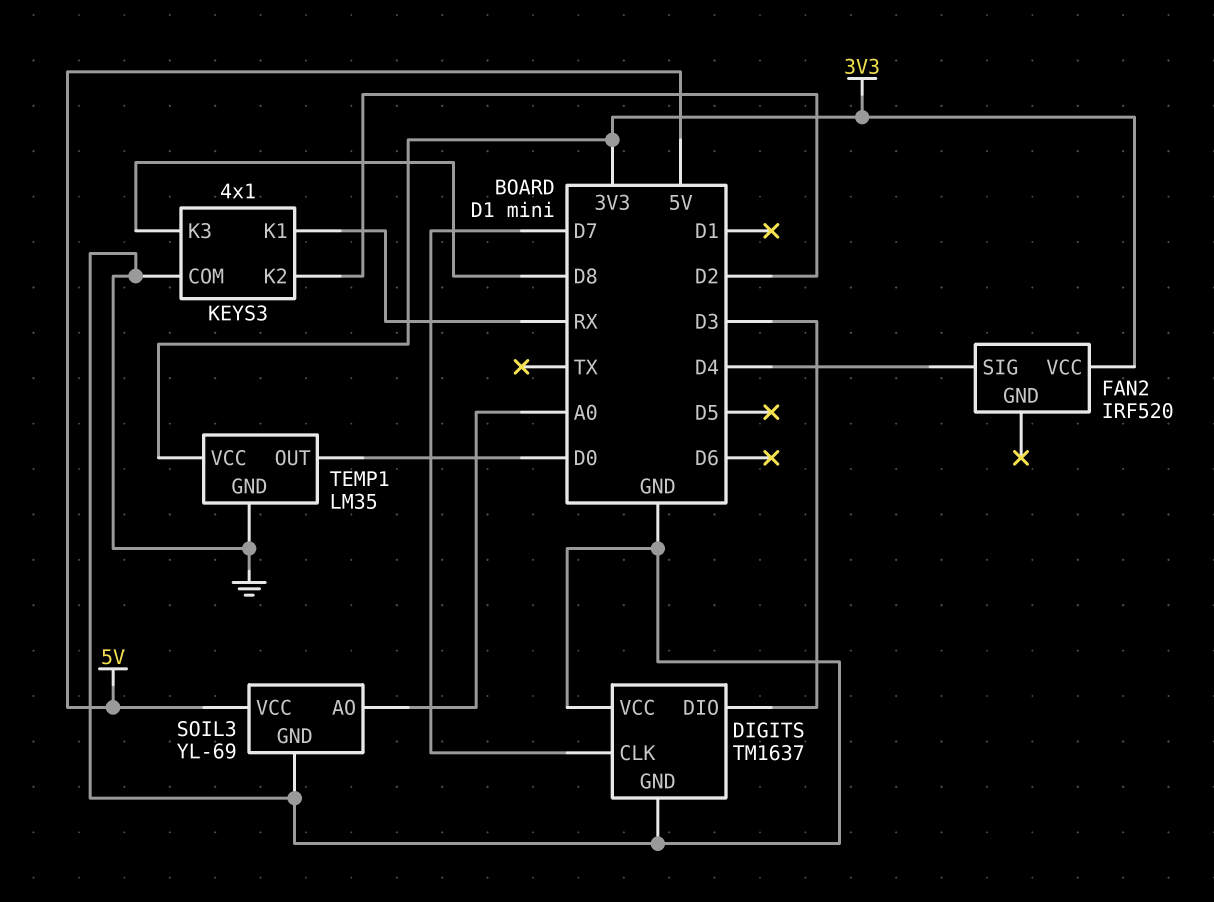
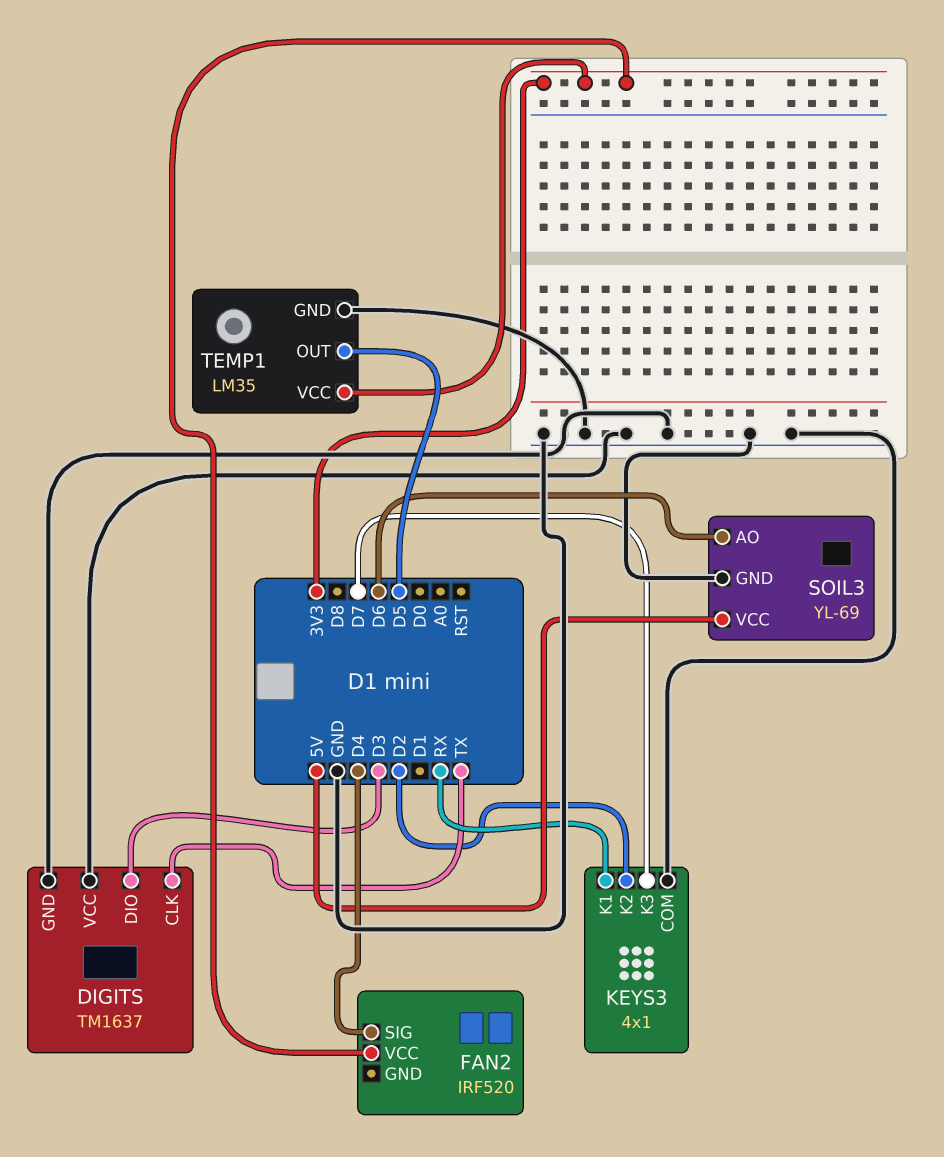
DIGITS pin CLK: D7 -> TX
KEYS3 pin K3: D8 -> D7
SOIL3 pin AO: A0 -> D6
TEMP1 pin OUT: D0 -> D5

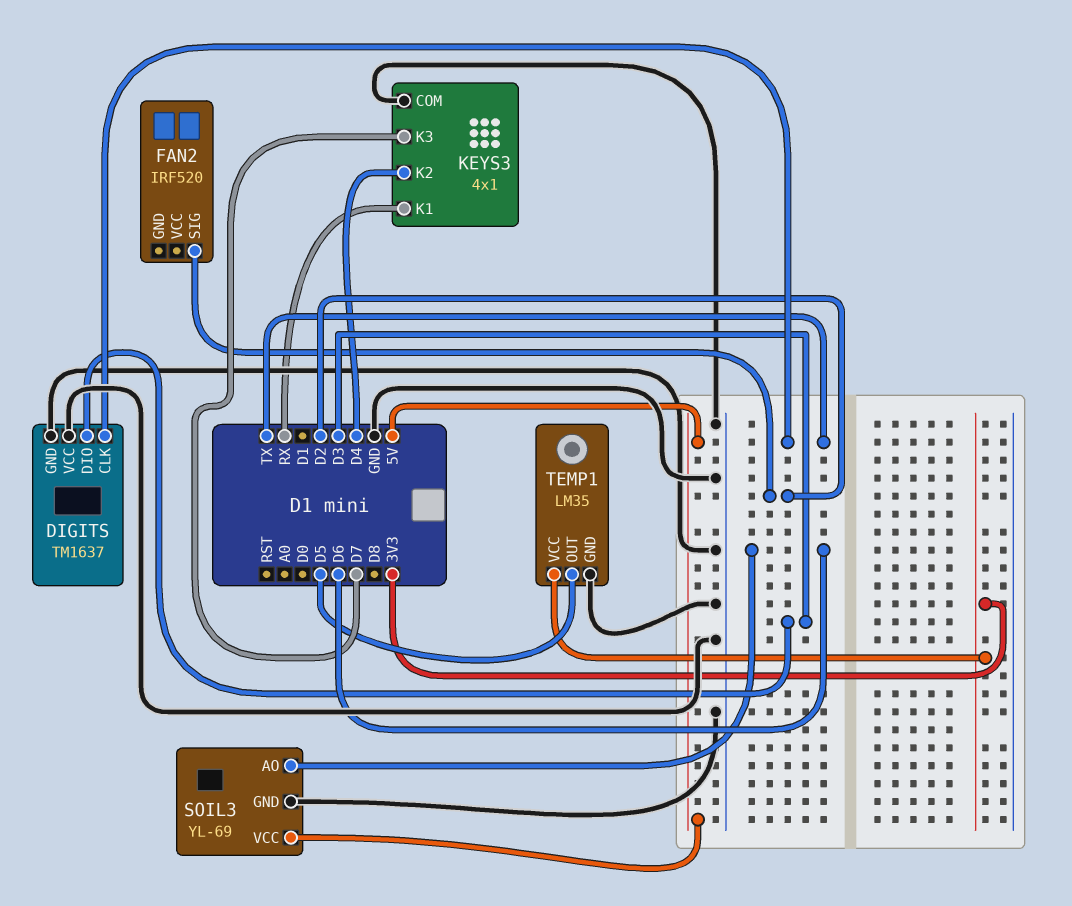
FAN2 pin SIG: D4 -> D2
FAN2 pin VCC: 3V3 -> none
KEYS3 pin K2: D2 -> D4

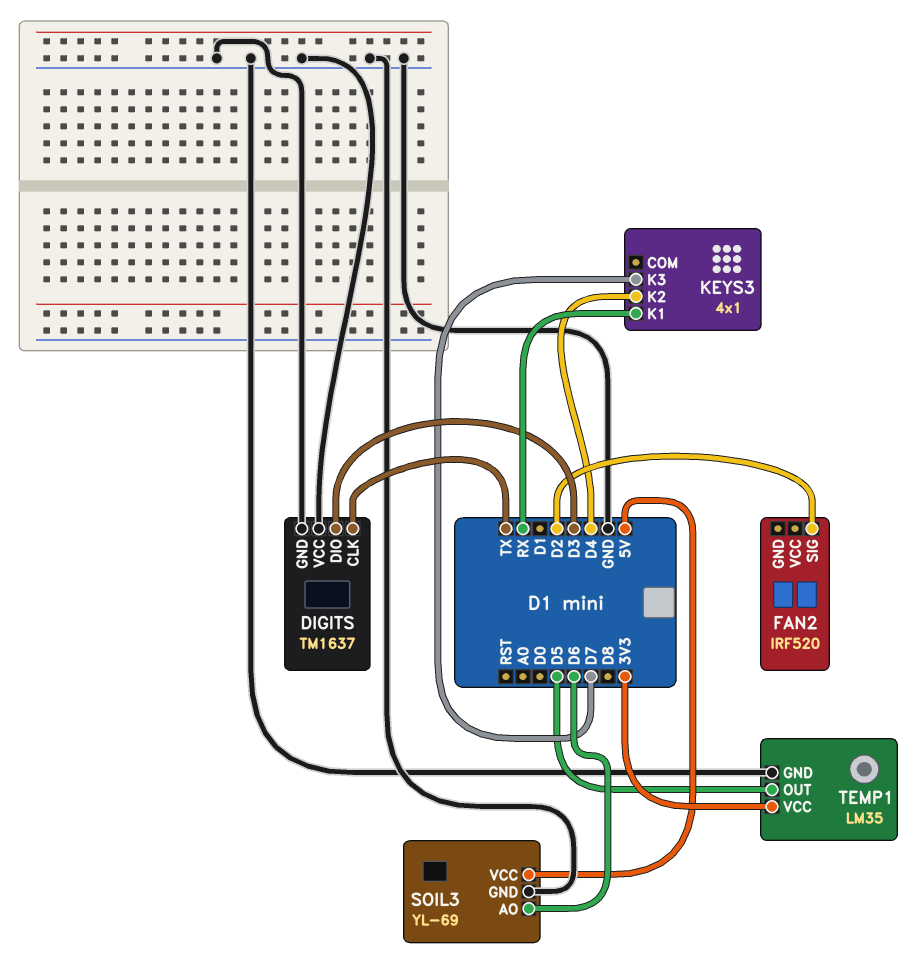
KEYS3 pin COM: GND -> none

